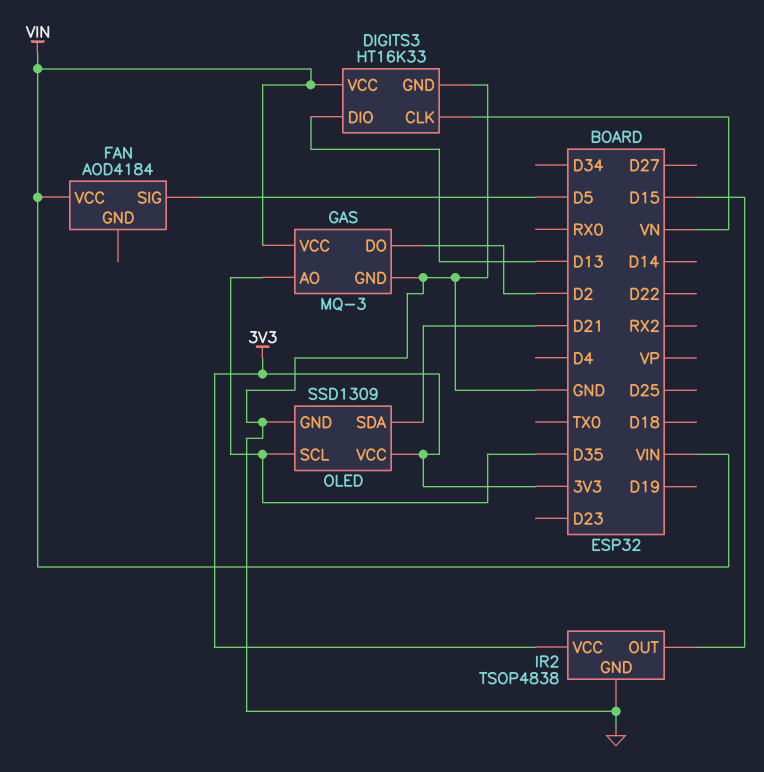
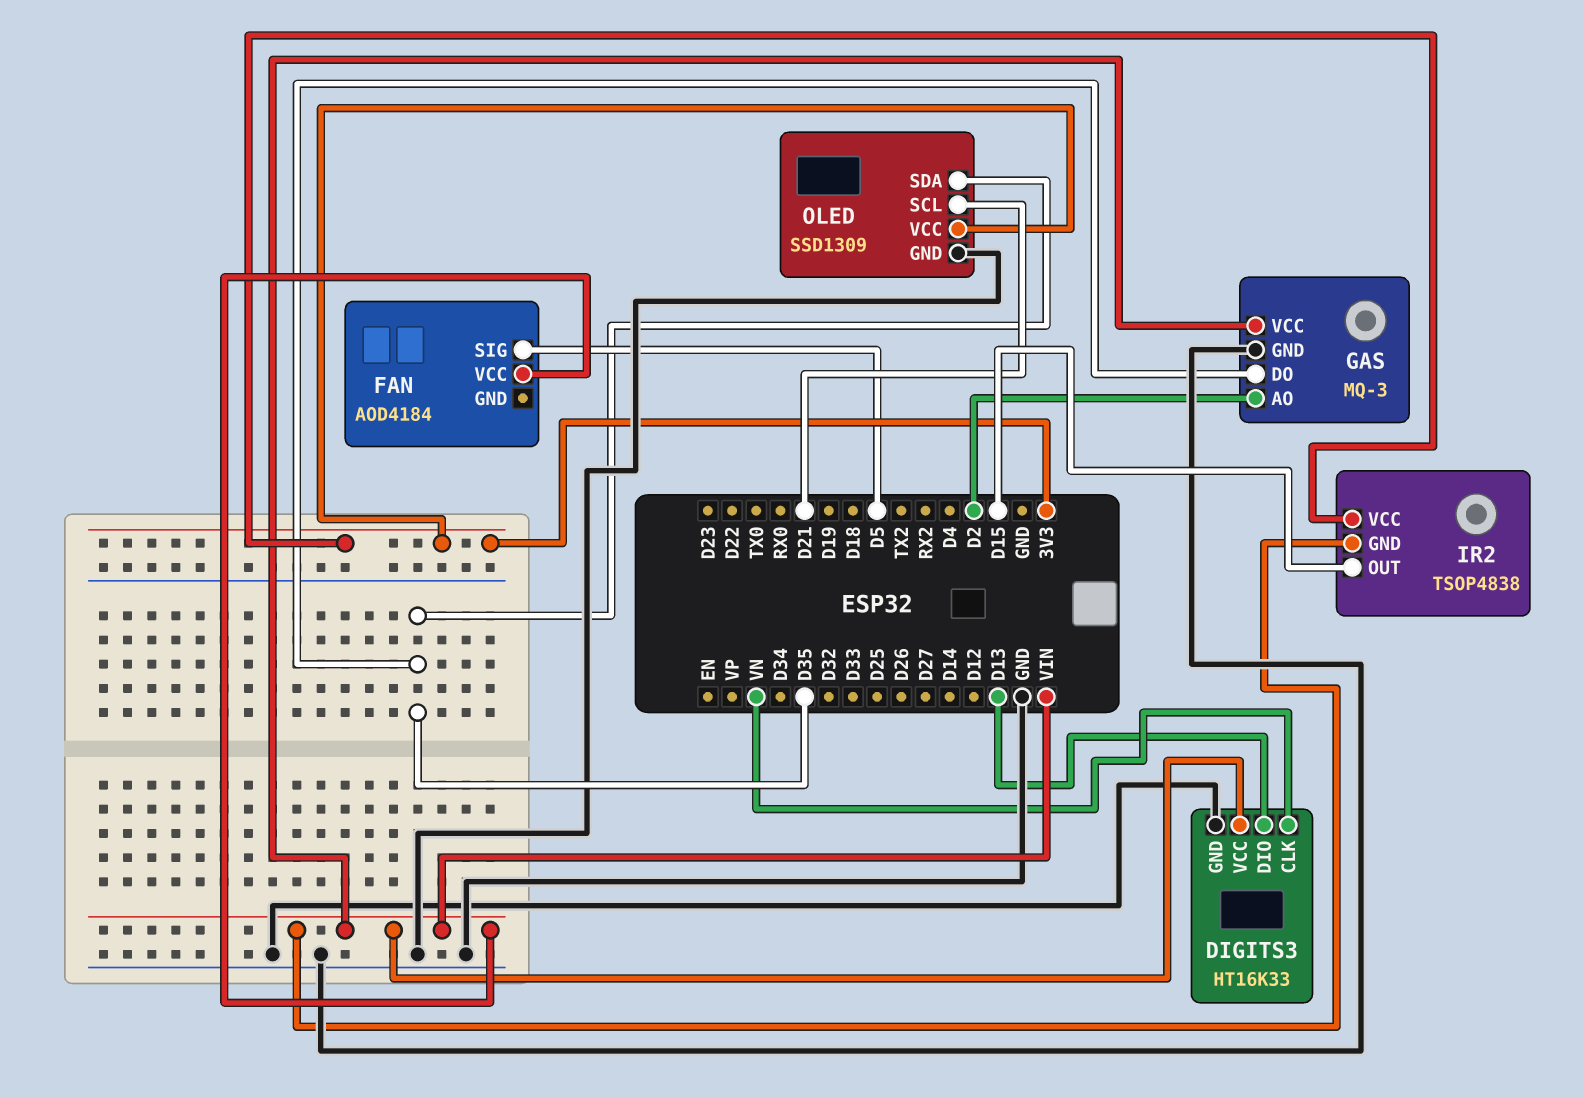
GAS pin AO: D35 -> D2
GAS pin DO: D2 -> D35
IR2 pin GND: GND -> VIN
OLED pin SCL: D35 -> D21
OLED pin SDA: D21 -> D35

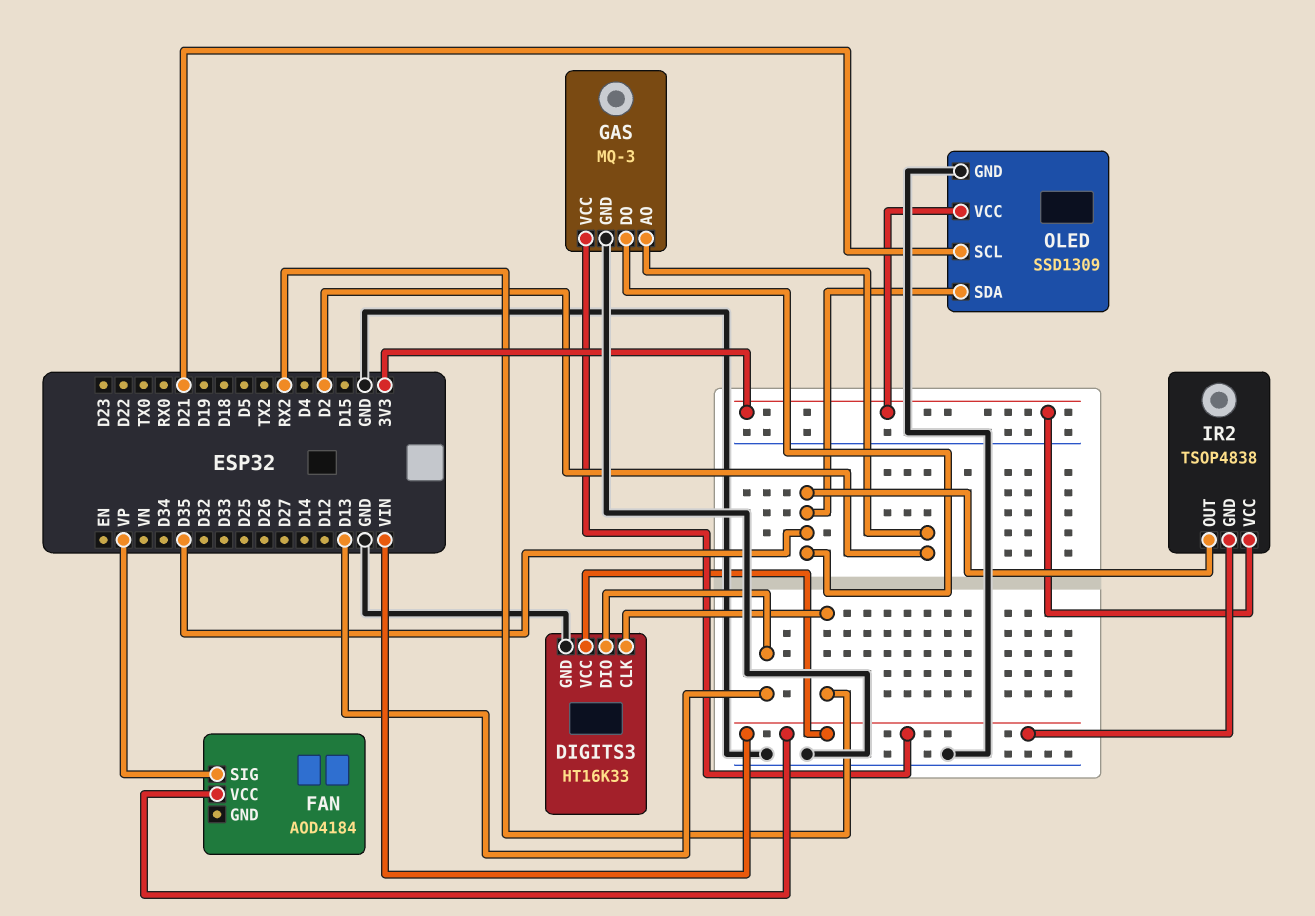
DIGITS3 pin CLK: VN -> RX2
FAN pin SIG: D5 -> VP
IR2 pin OUT: D15 -> D35

